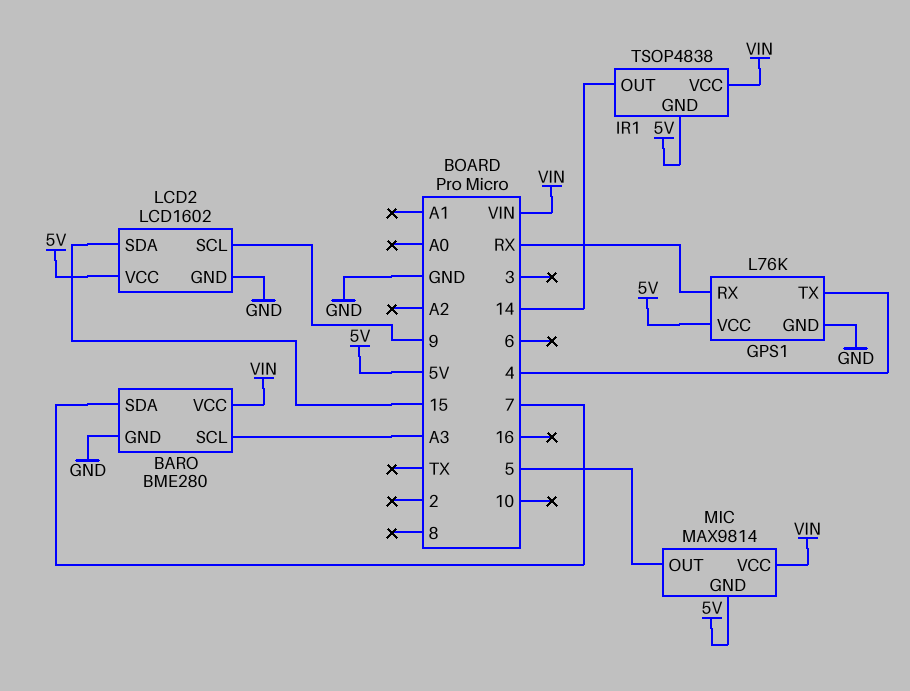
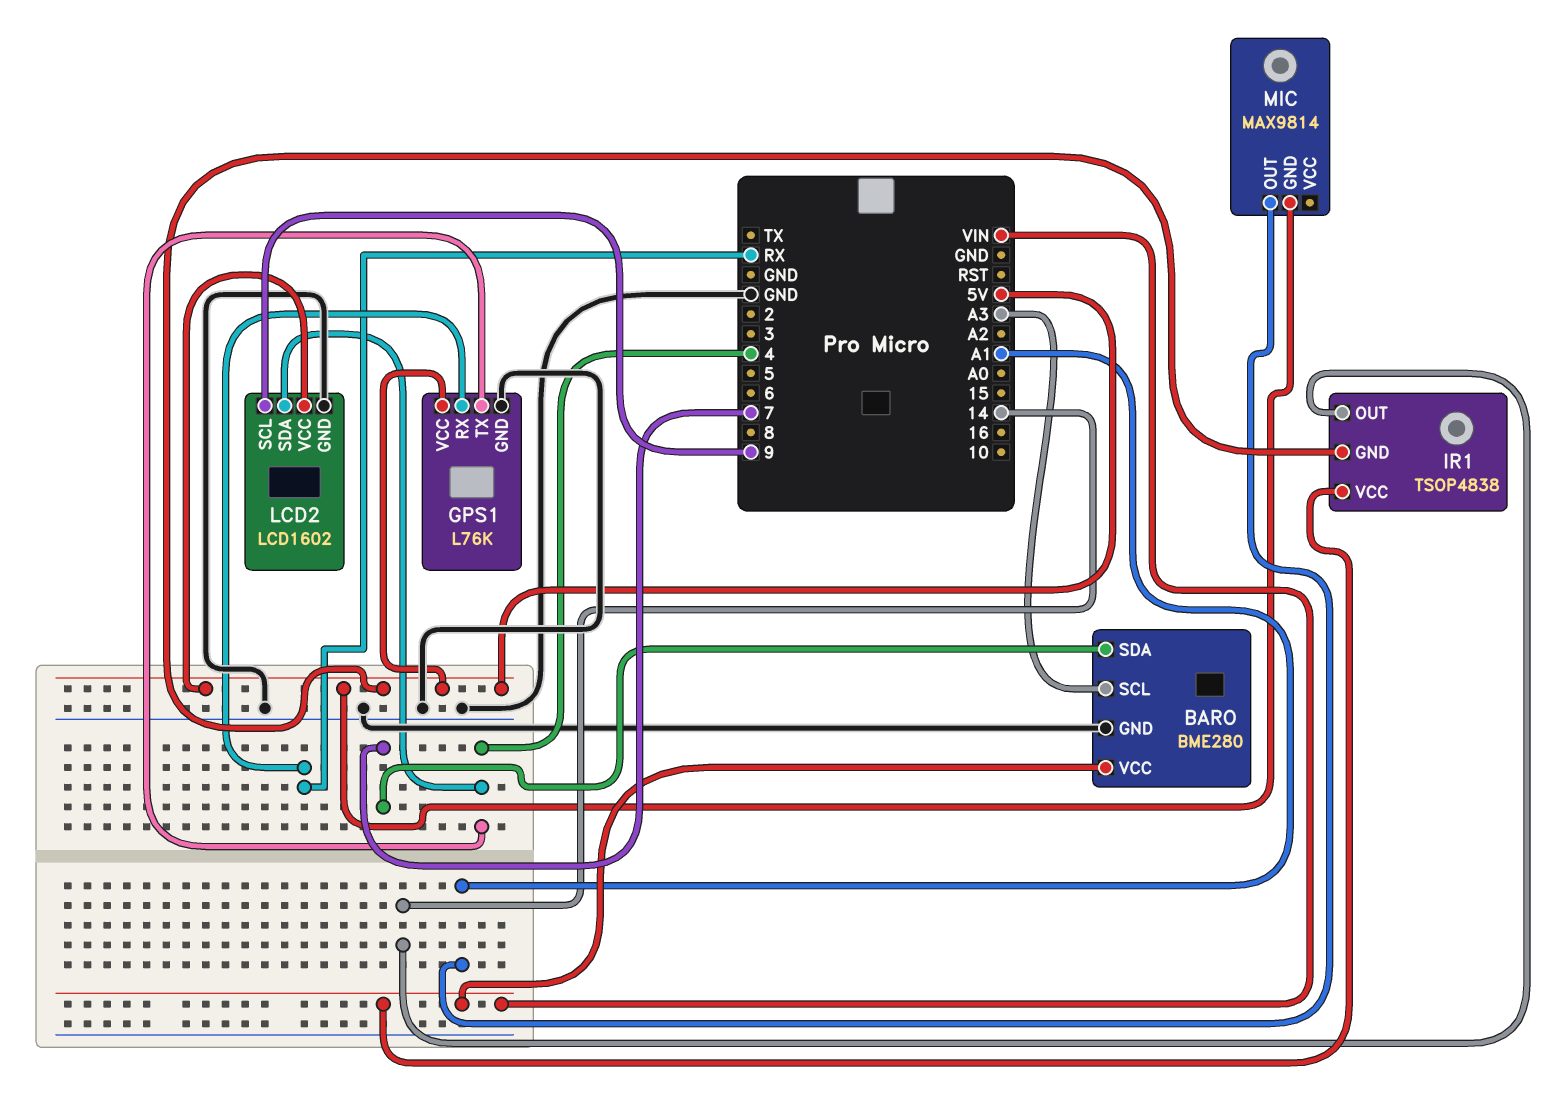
LCD2 pin SDA: 15 -> 4
MIC pin OUT: 5 -> A1
MIC pin VCC: VIN -> none

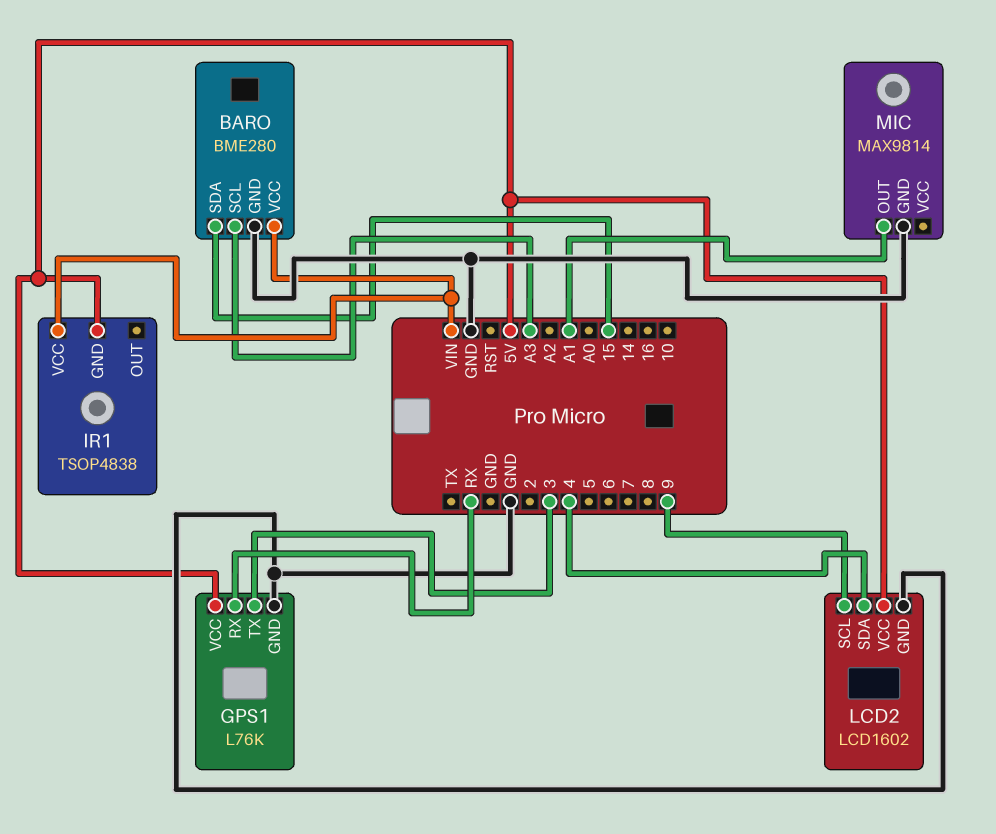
BARO pin SDA: 7 -> 15
GPS1 pin TX: 4 -> 3
IR1 pin OUT: 14 -> none
MIC pin GND: 5V -> GND

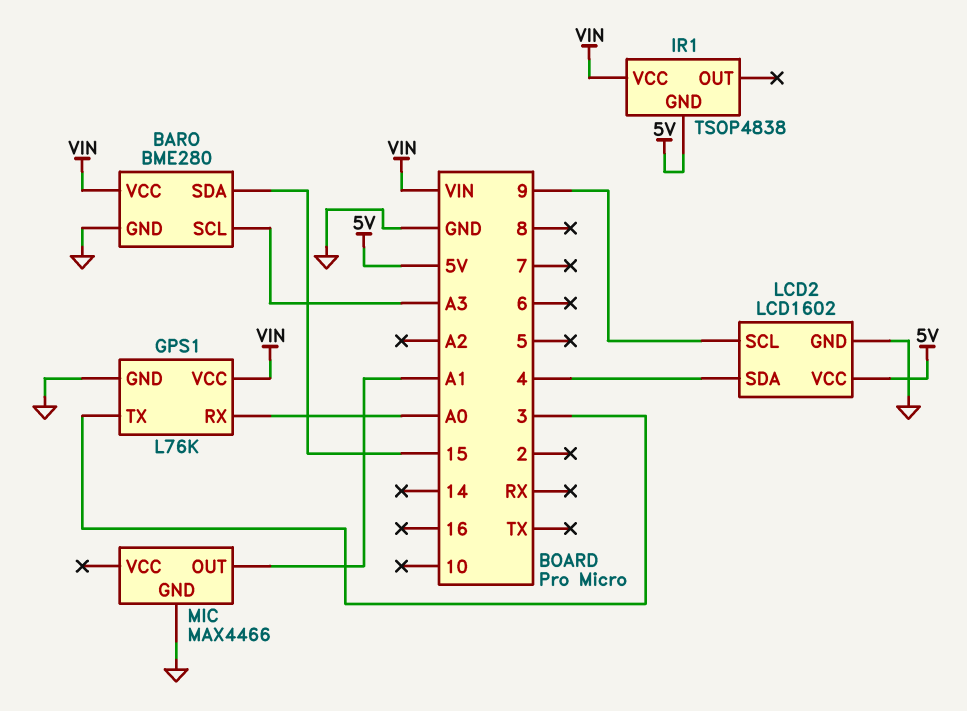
GPS1 pin RX: RX -> A0
GPS1 pin VCC: 5V -> VIN
MIC: MAX9814 -> MAX4466

